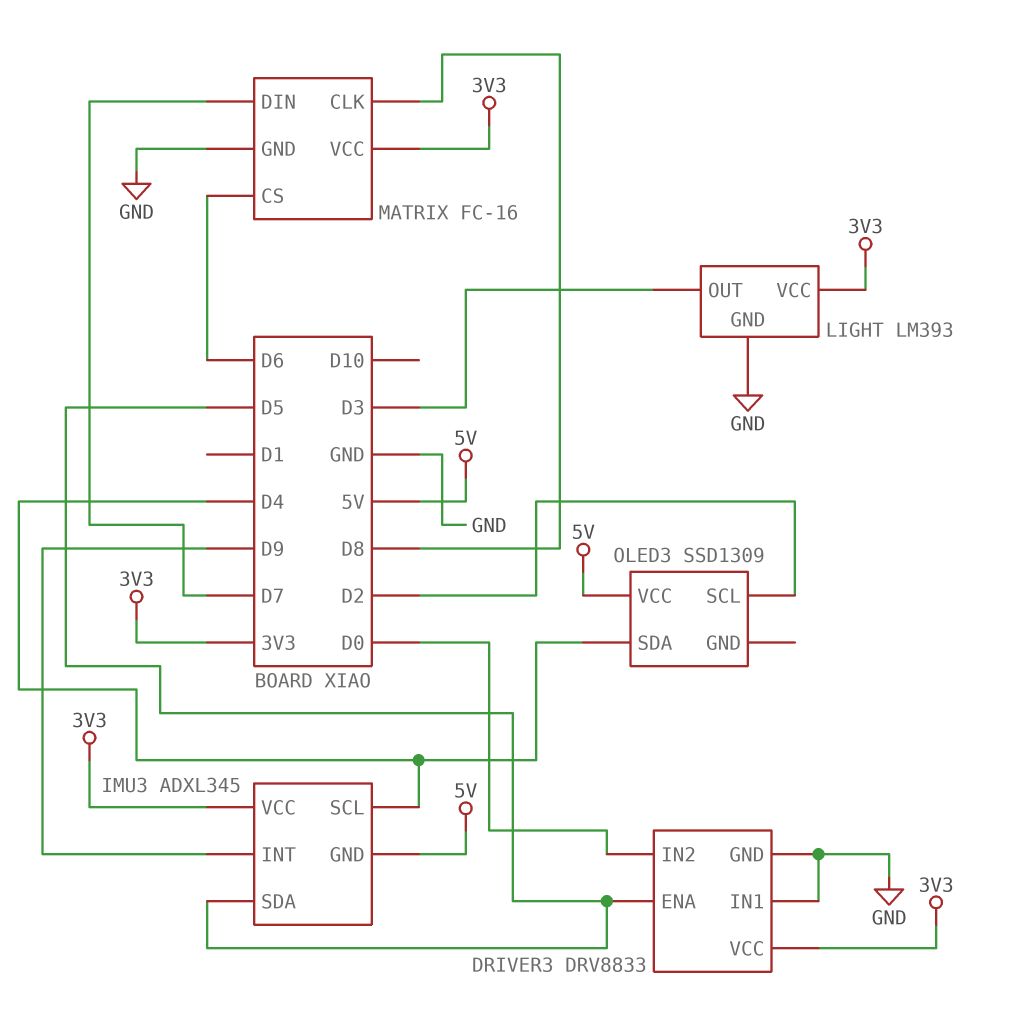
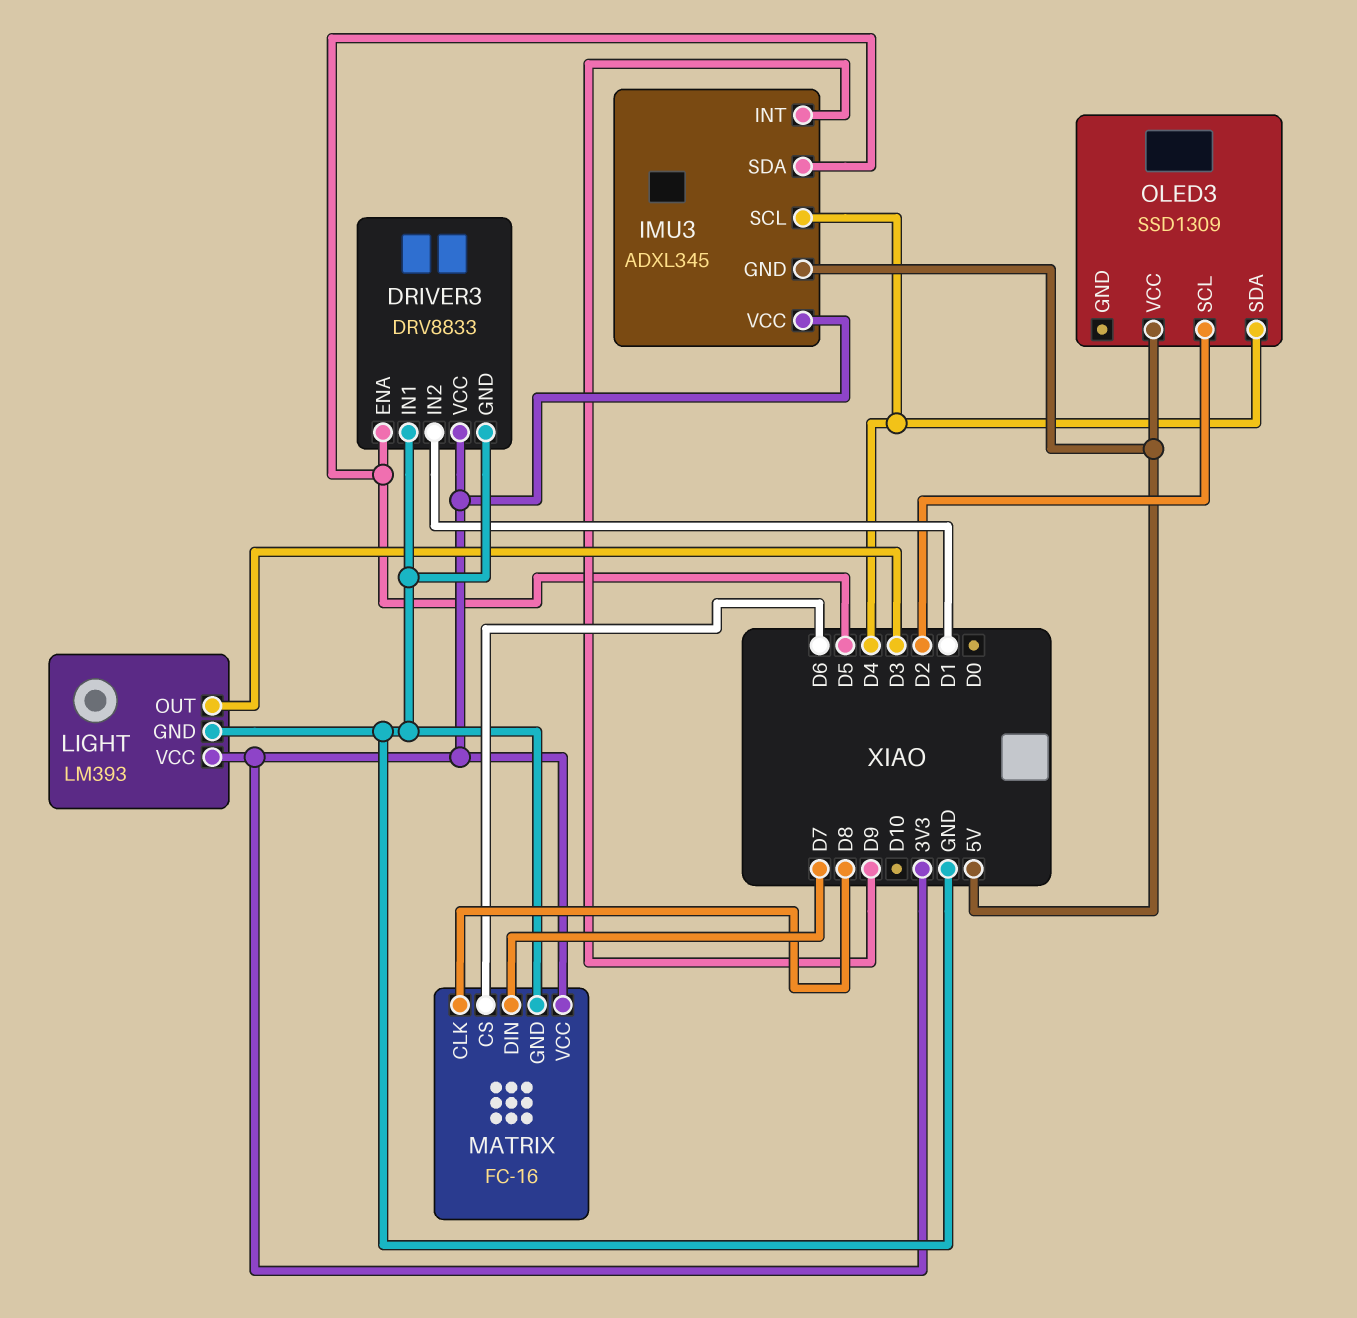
DRIVER3 pin IN2: D0 -> D1

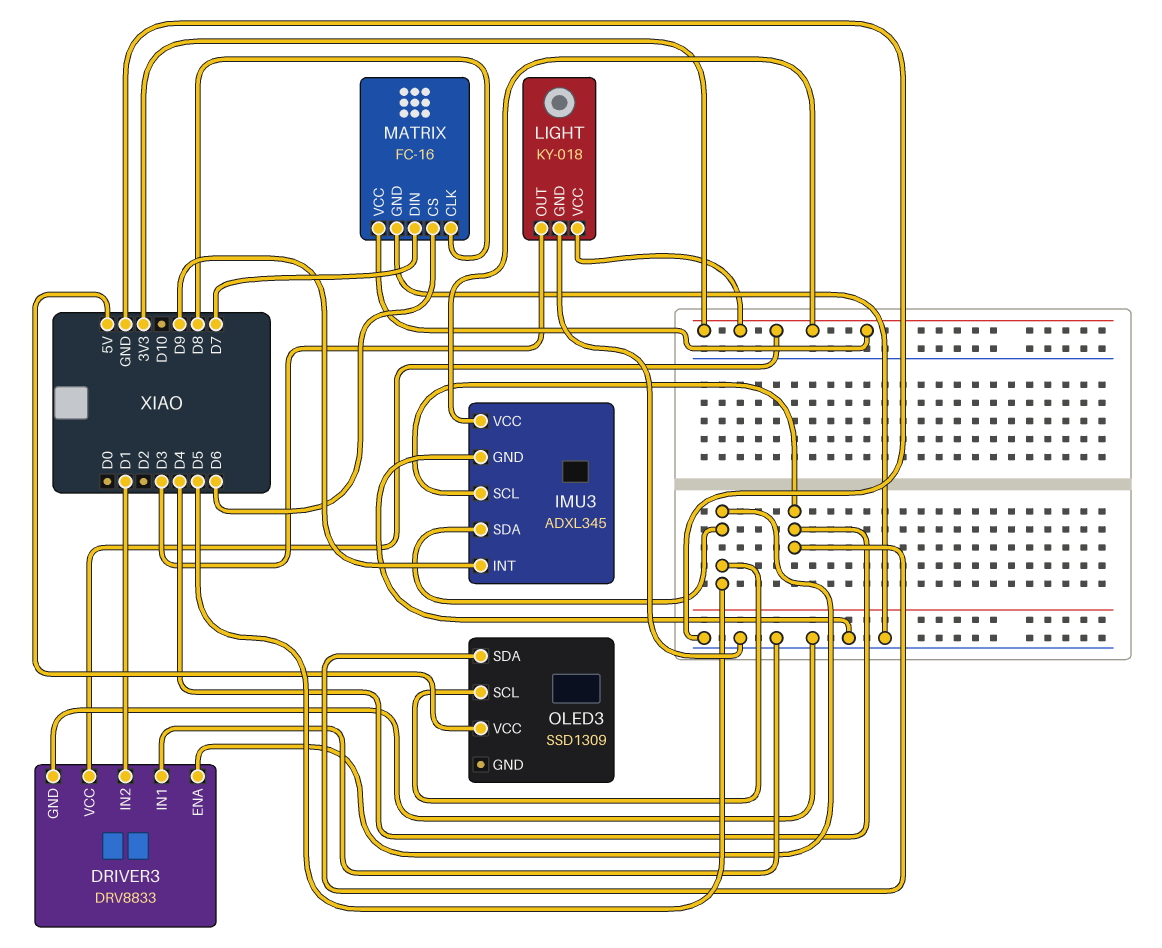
IMU3 pin GND: 5V -> GND
LIGHT: LM393 -> KY-018
OLED3 pin SCL: D2 -> D5

